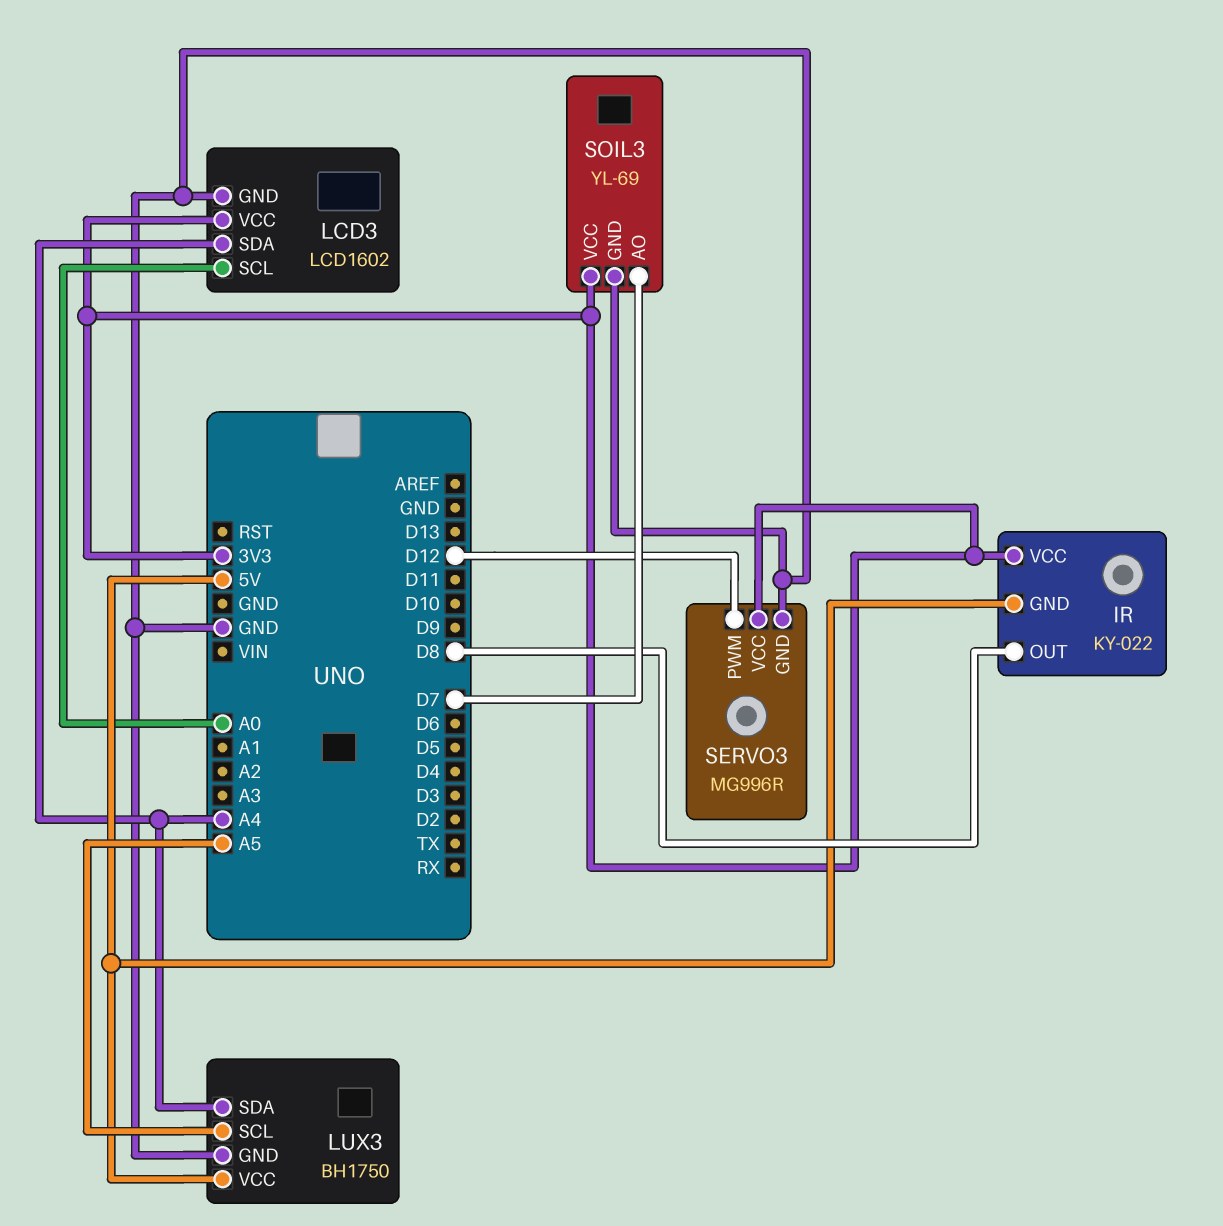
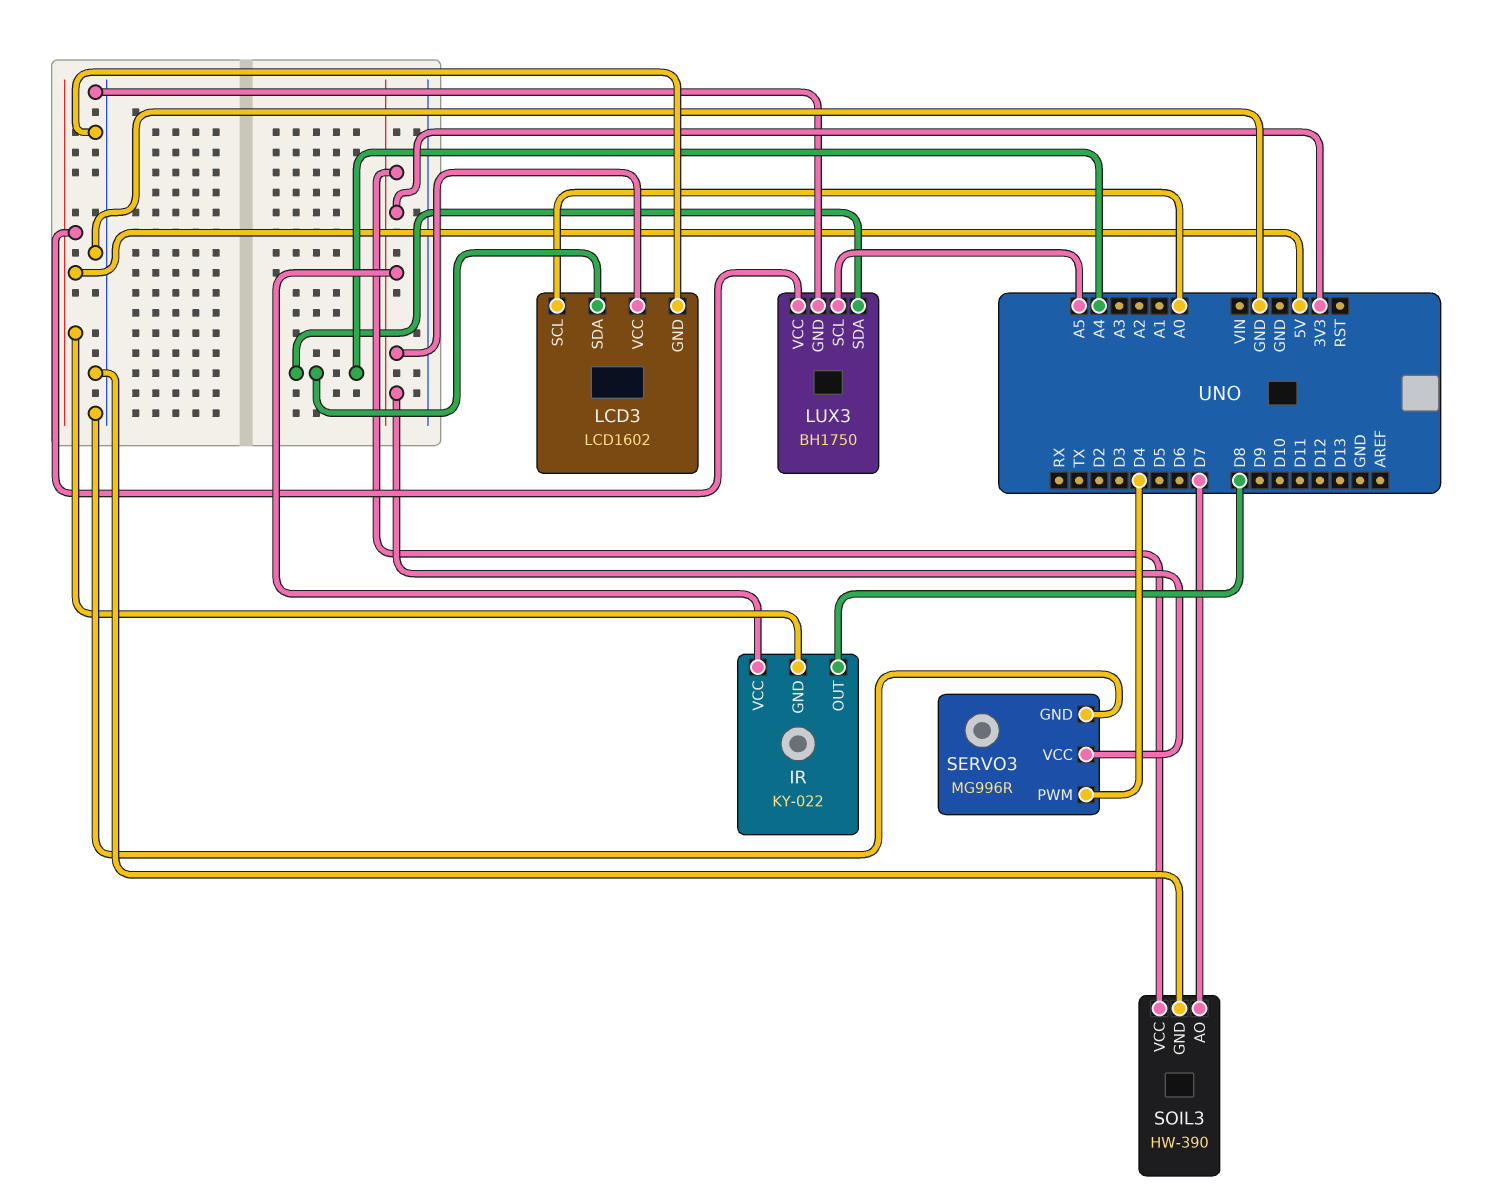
SERVO3 pin PWM: D12 -> D4
SOIL3: YL-69 -> HW-390

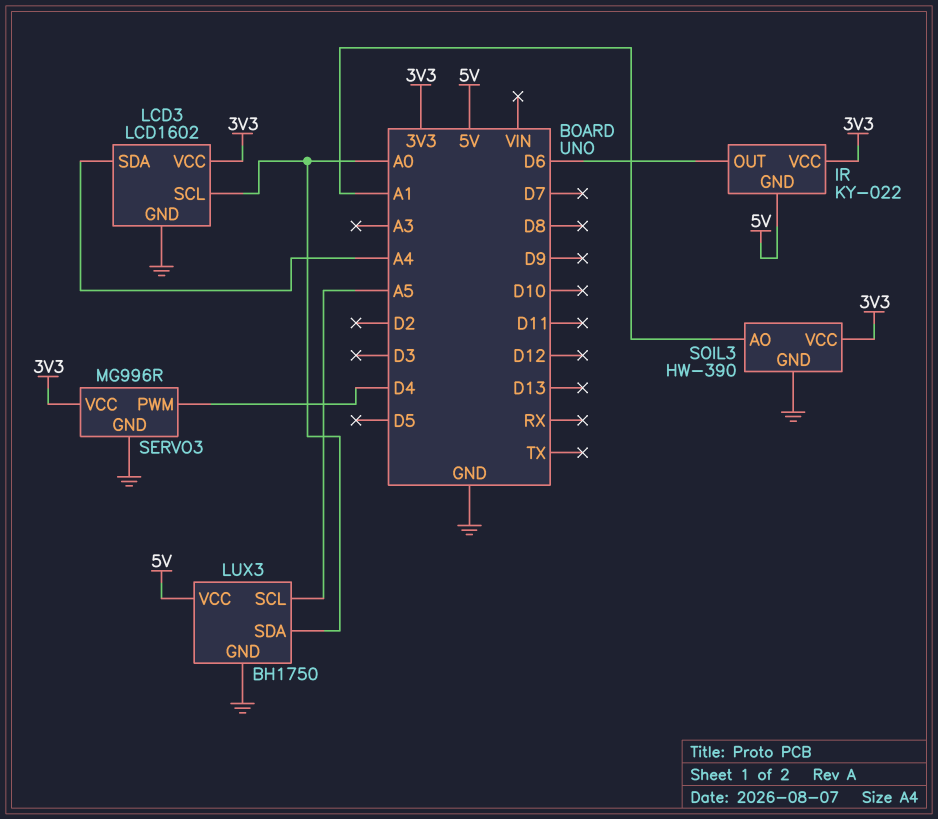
IR pin OUT: D8 -> D6
LUX3 pin SDA: A4 -> A0
SOIL3 pin AO: D7 -> A1

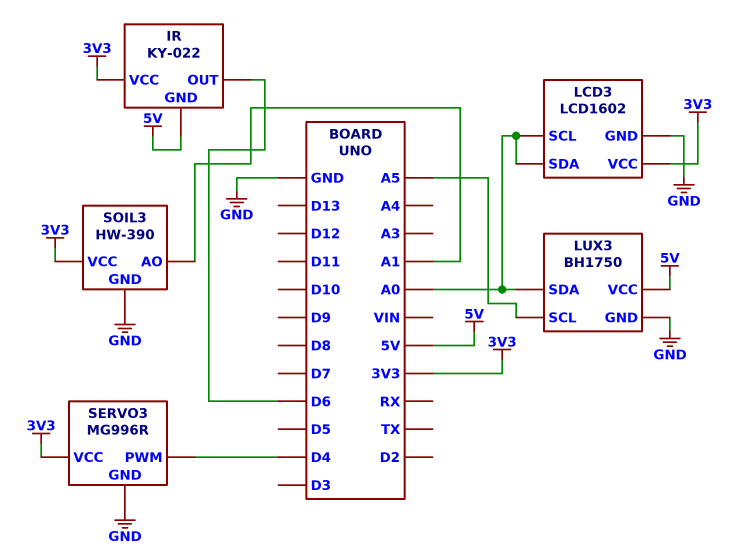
LCD3 pin SDA: A4 -> A0

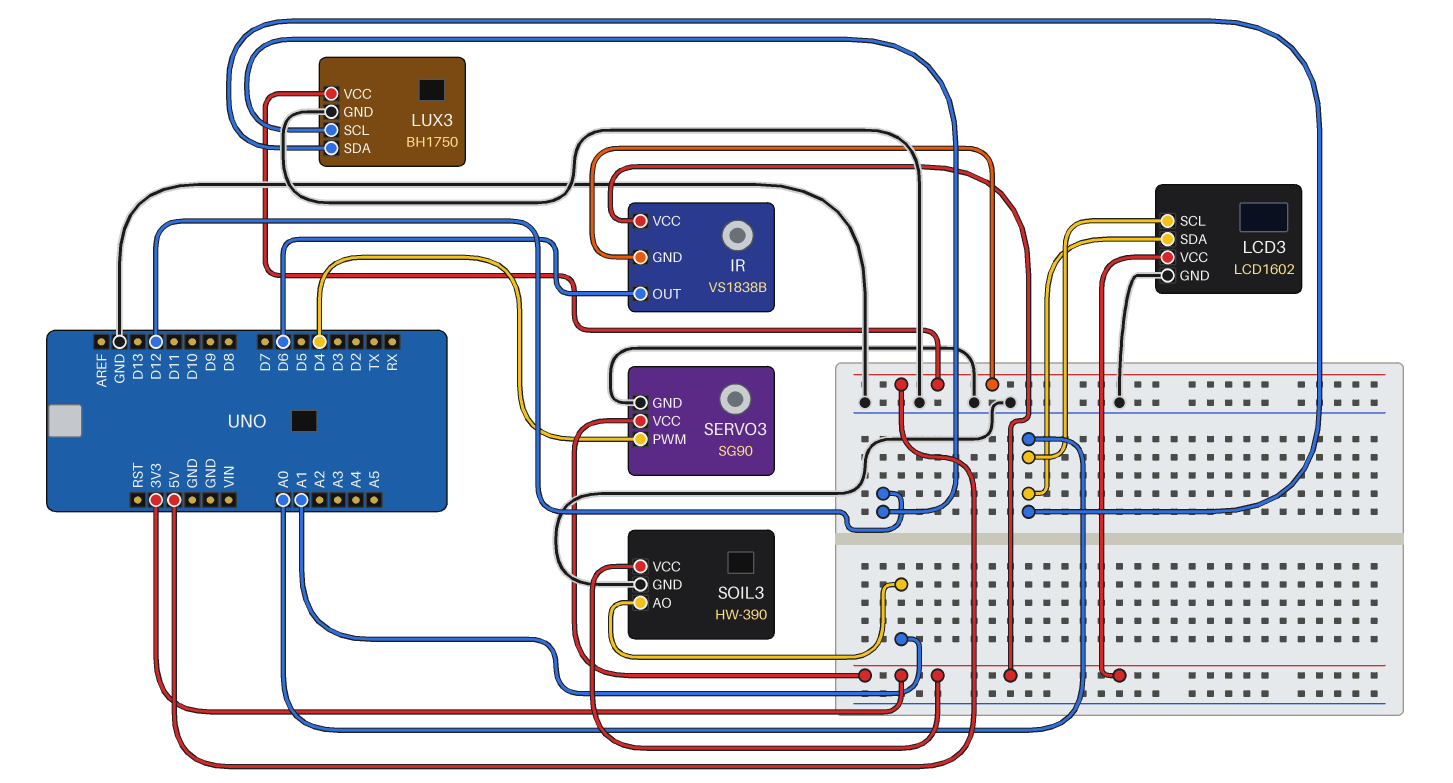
IR: KY-022 -> VS1838B
LUX3 pin SCL: A5 -> D12
SERVO3: MG996R -> SG90

